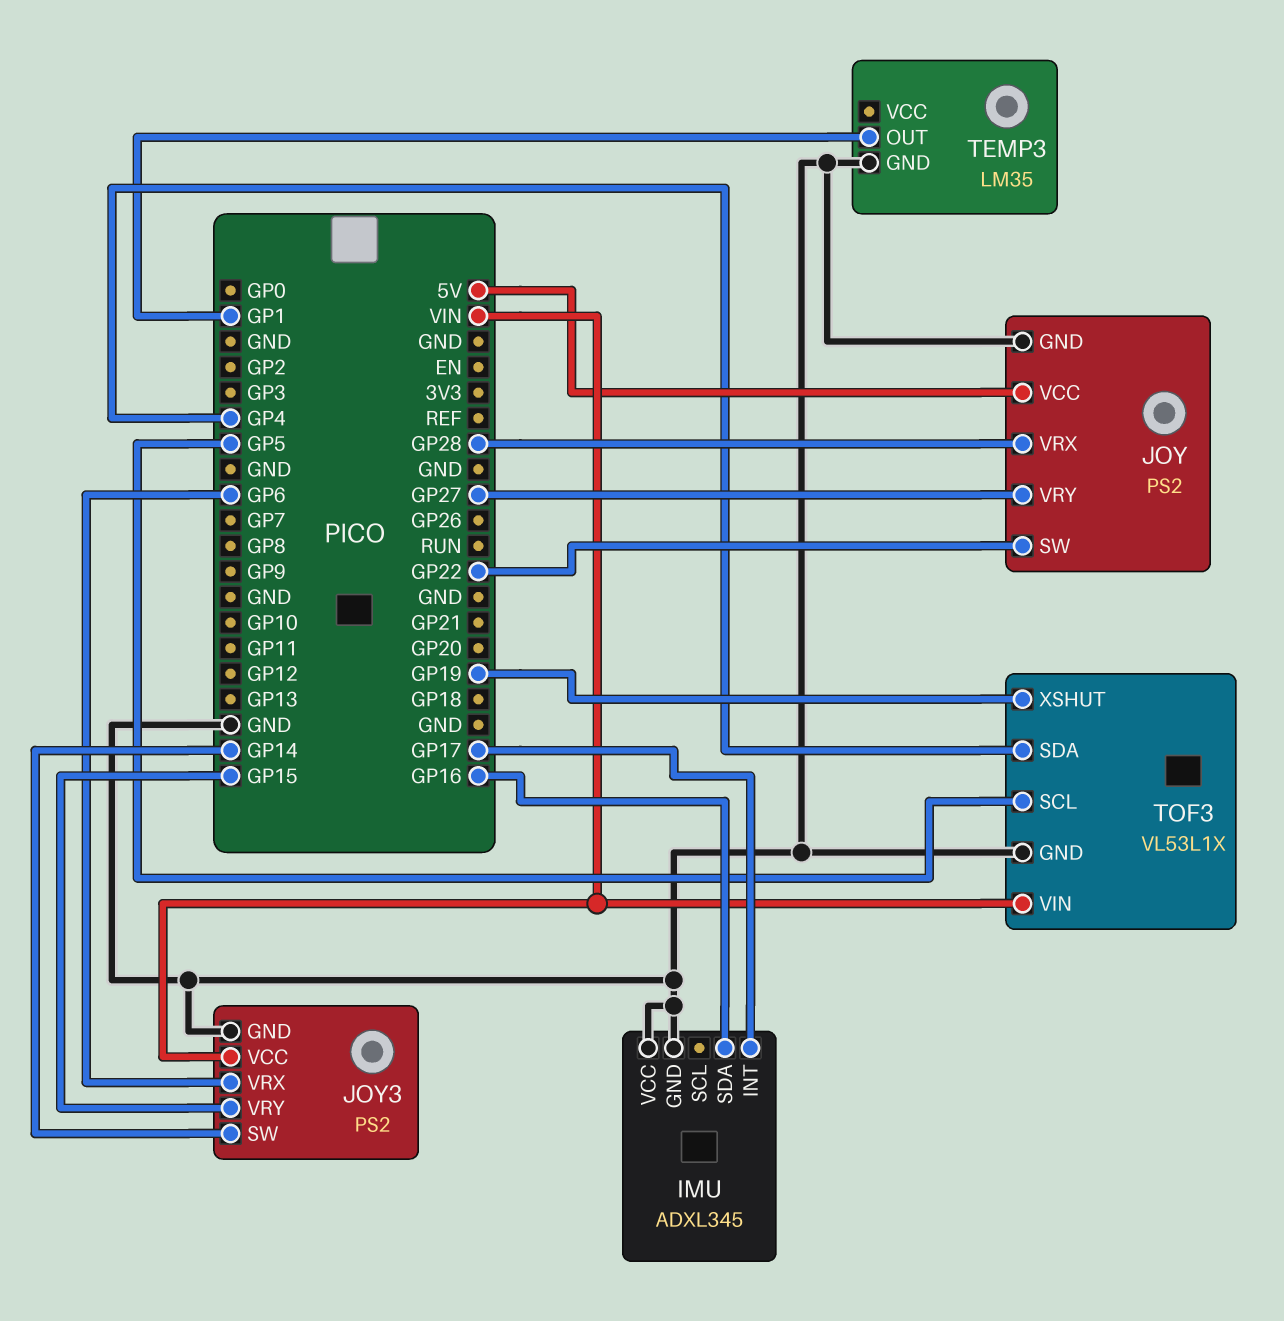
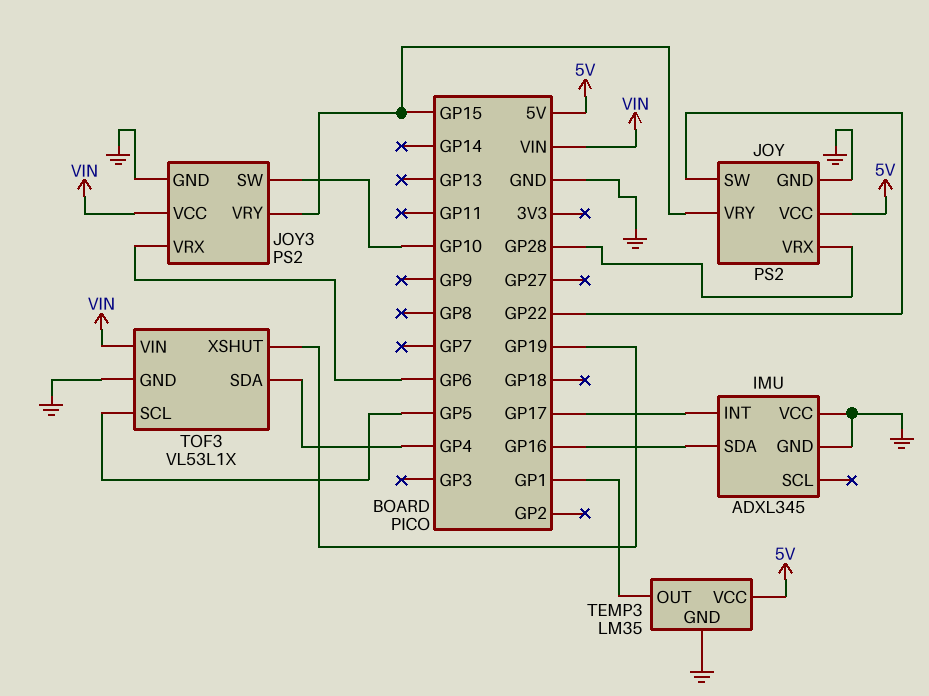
JOY pin VRY: GP27 -> GP15
JOY3 pin SW: GP14 -> GP10
TEMP3 pin VCC: none -> 5V

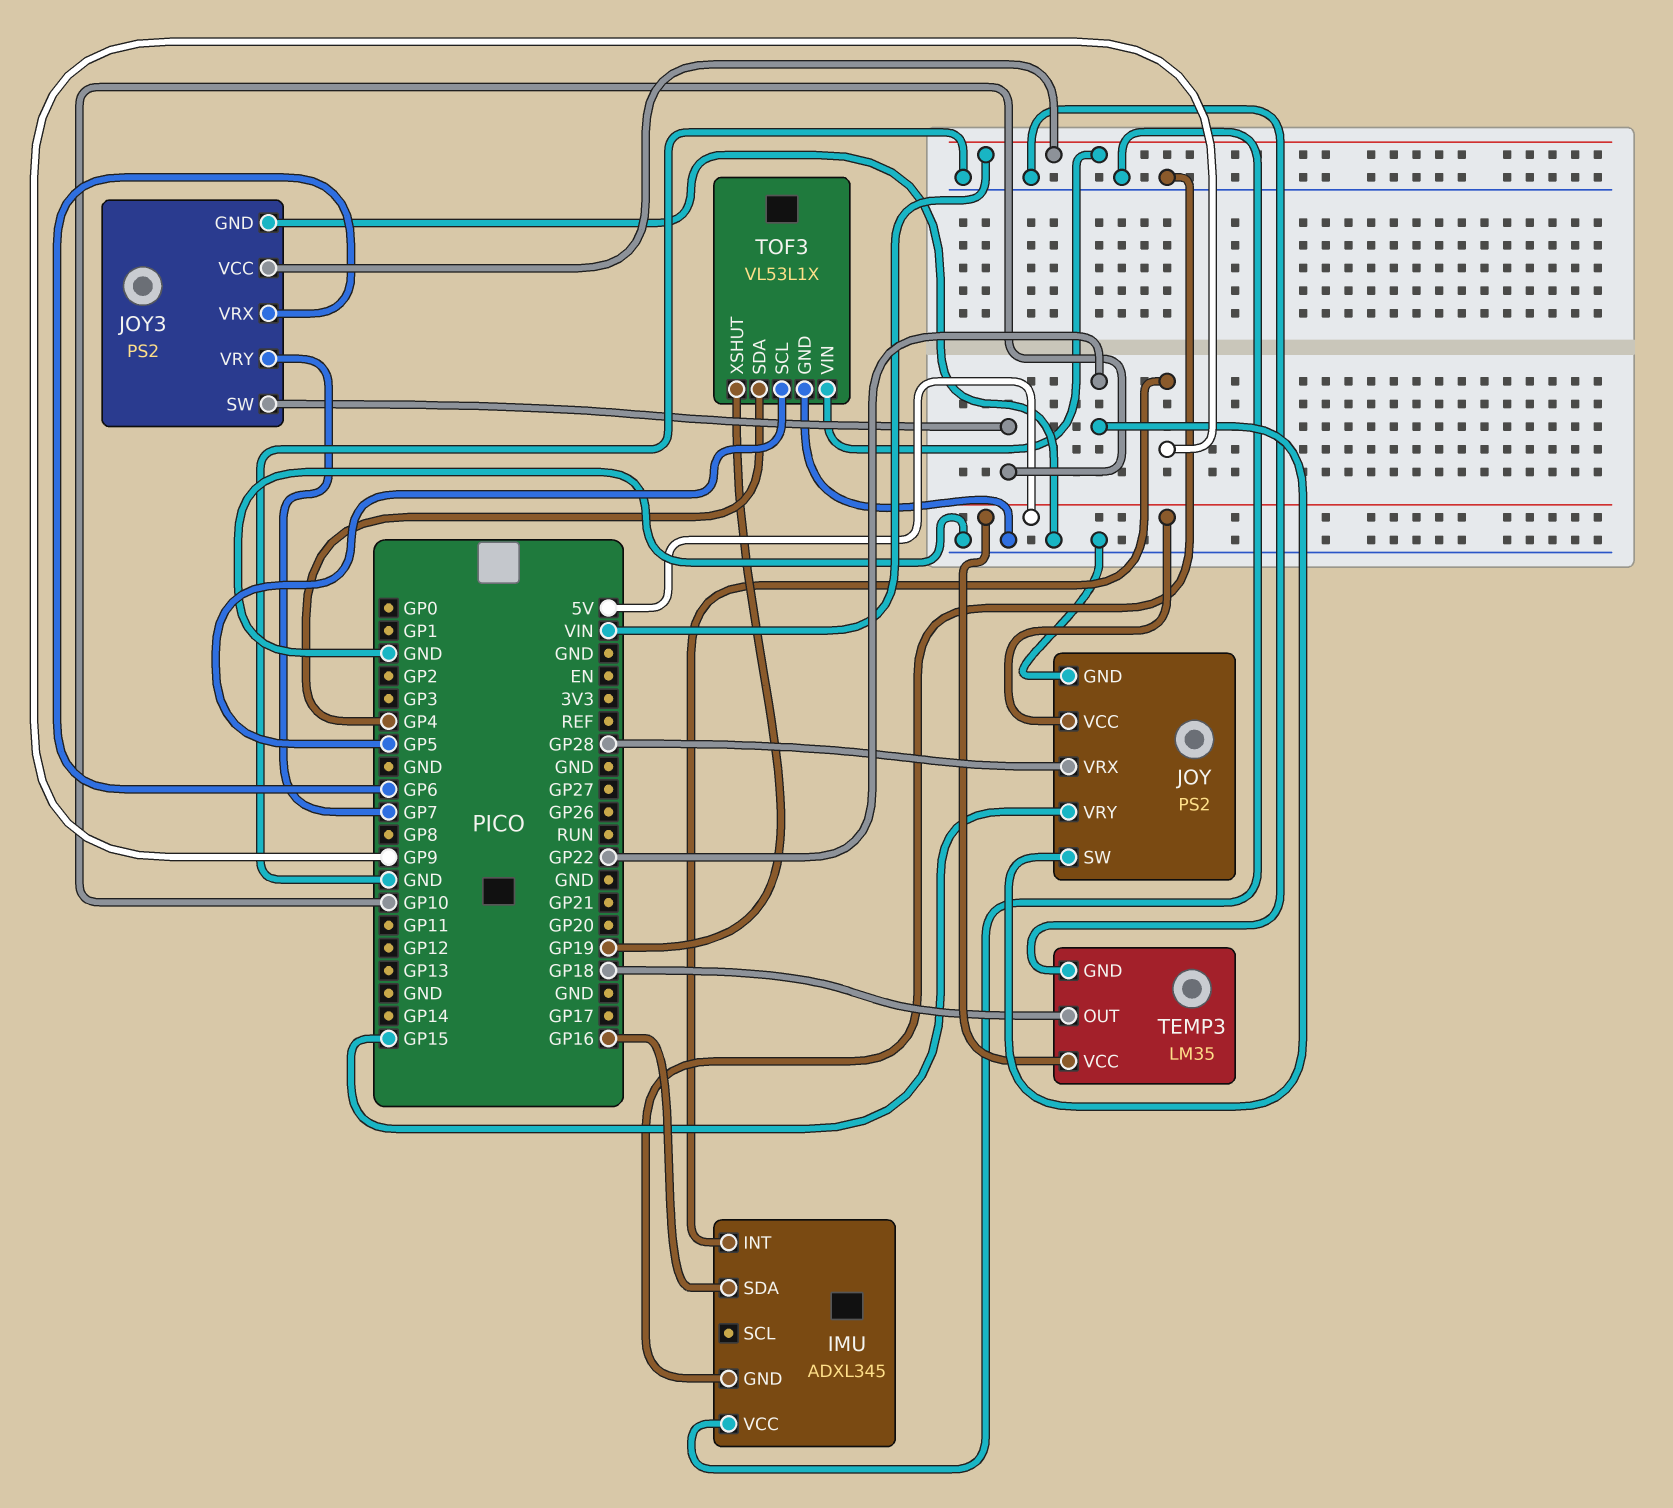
IMU pin INT: GP17 -> GP9
JOY3 pin VRY: GP15 -> GP7
TEMP3 pin OUT: GP1 -> GP18

